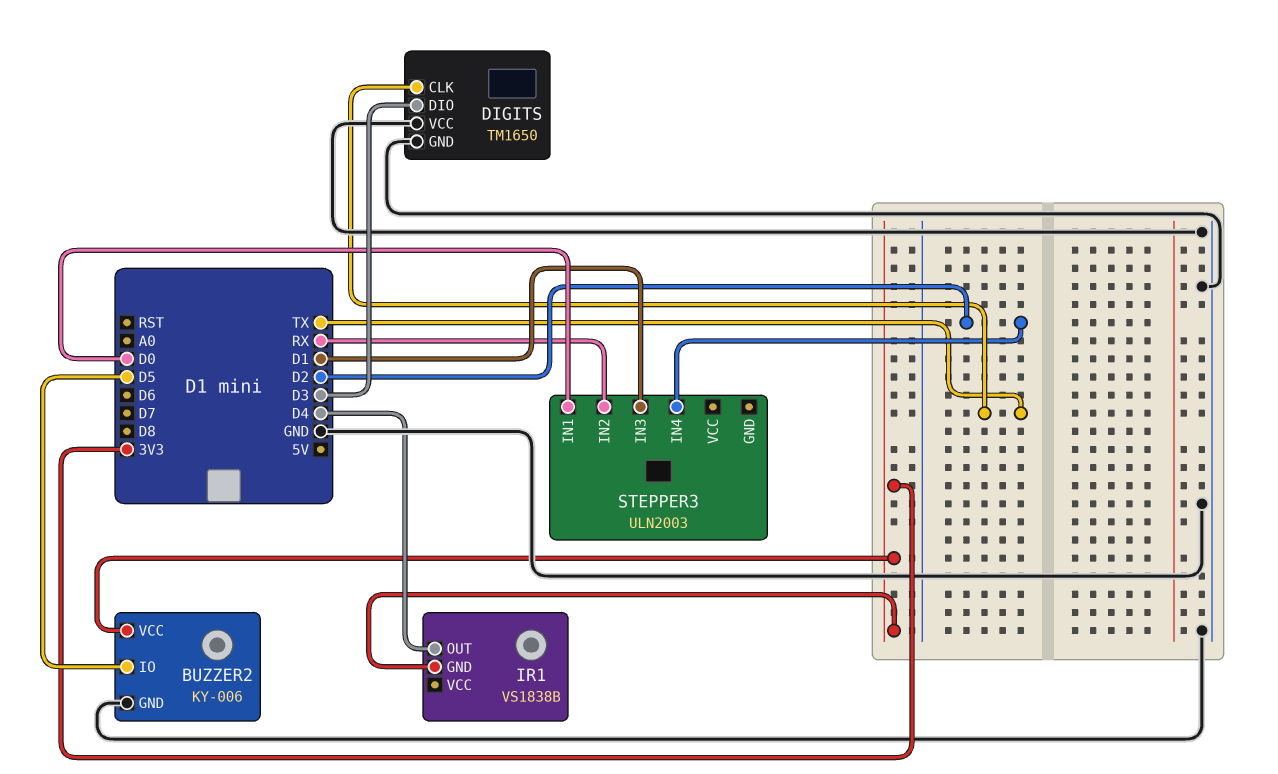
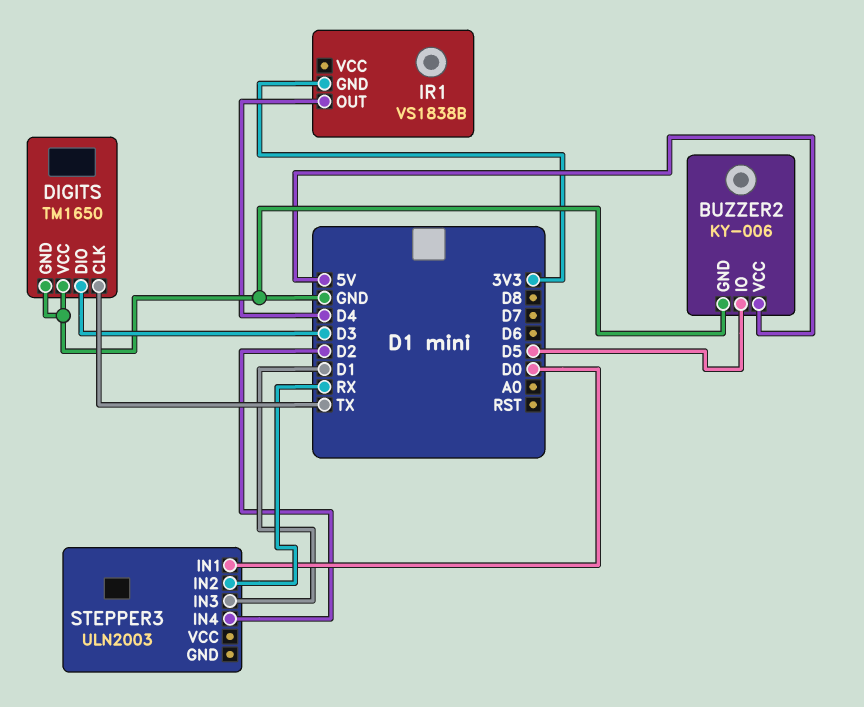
BUZZER2 pin VCC: 3V3 -> 5V

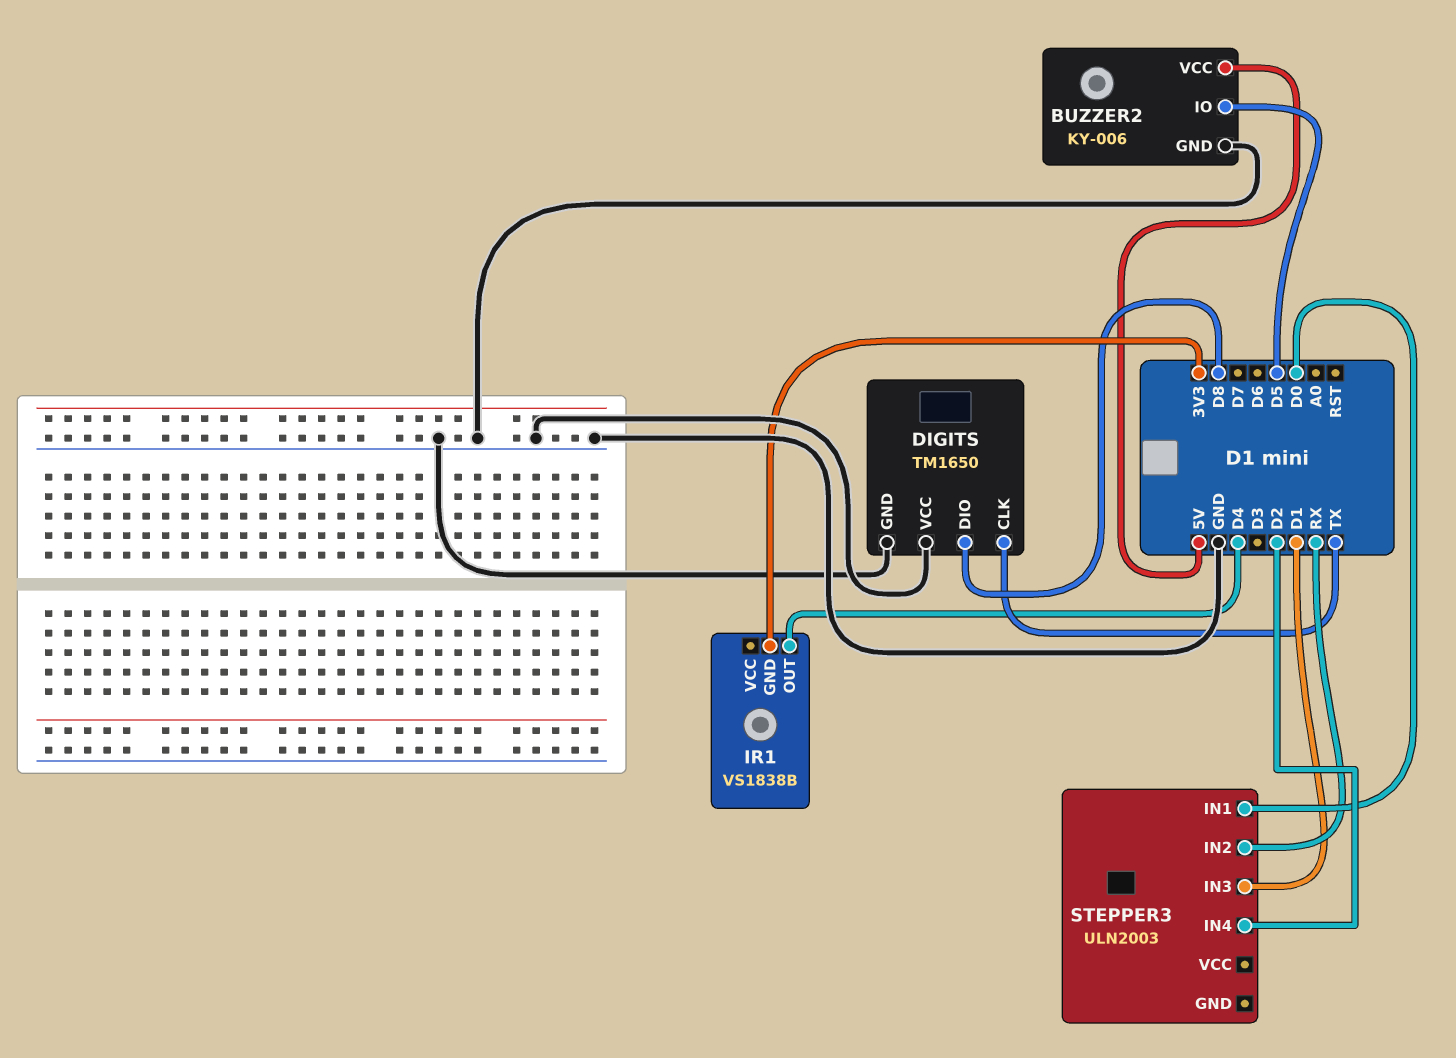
DIGITS pin DIO: D3 -> D8

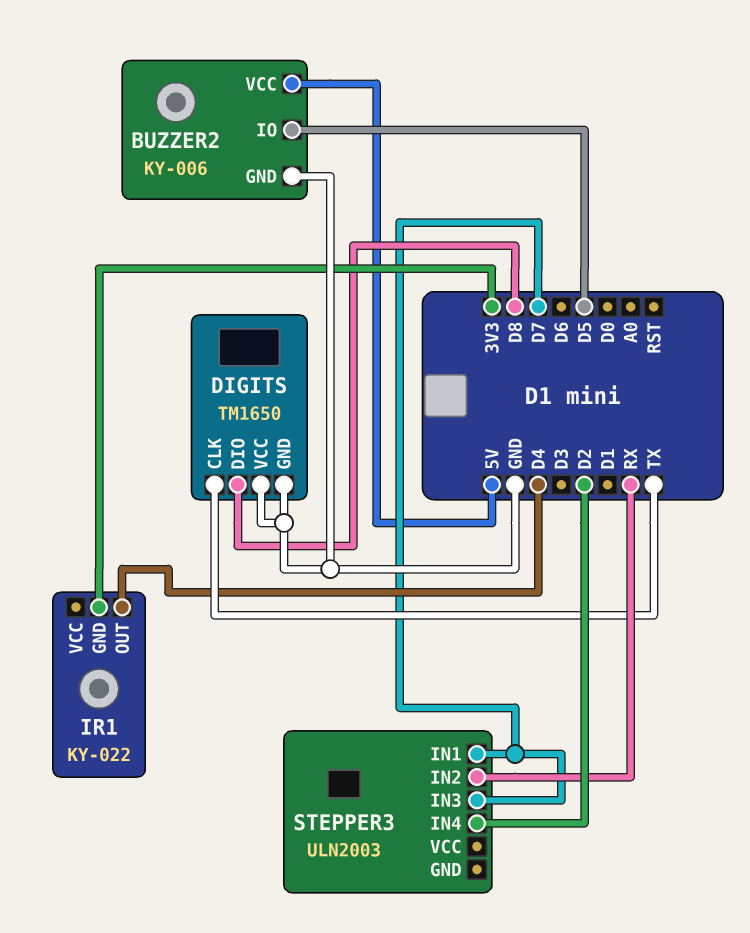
IR1: VS1838B -> KY-022
STEPPER3 pin IN1: D0 -> D7
STEPPER3 pin IN3: D1 -> D7

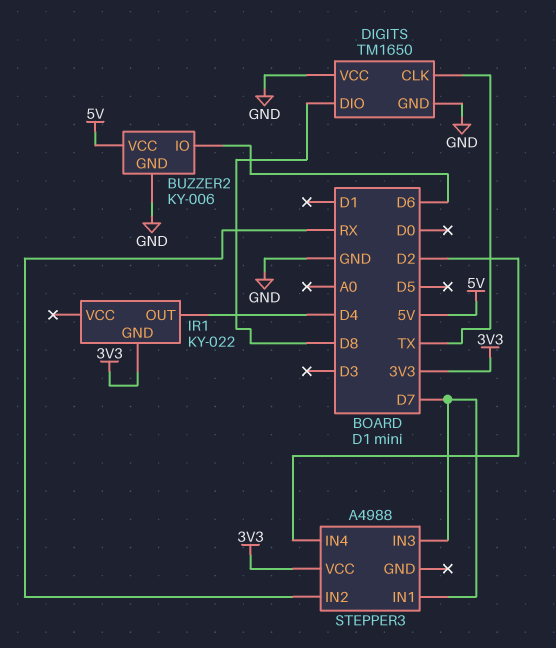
BUZZER2 pin IO: D5 -> D6
STEPPER3: ULN2003 -> A4988
STEPPER3 pin VCC: none -> 3V3

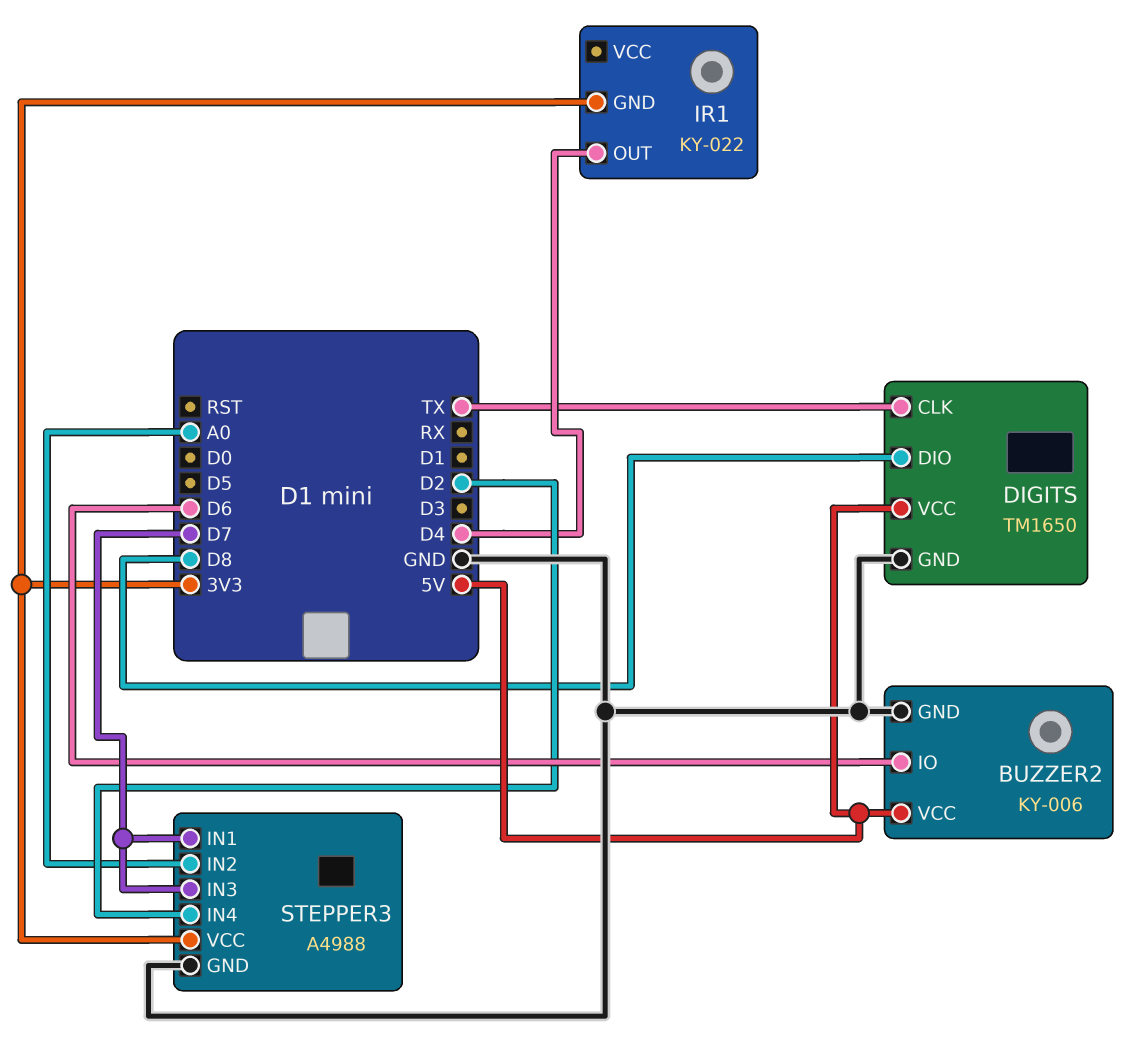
DIGITS pin VCC: GND -> 5V
STEPPER3 pin GND: none -> GND
STEPPER3 pin IN2: RX -> A0

